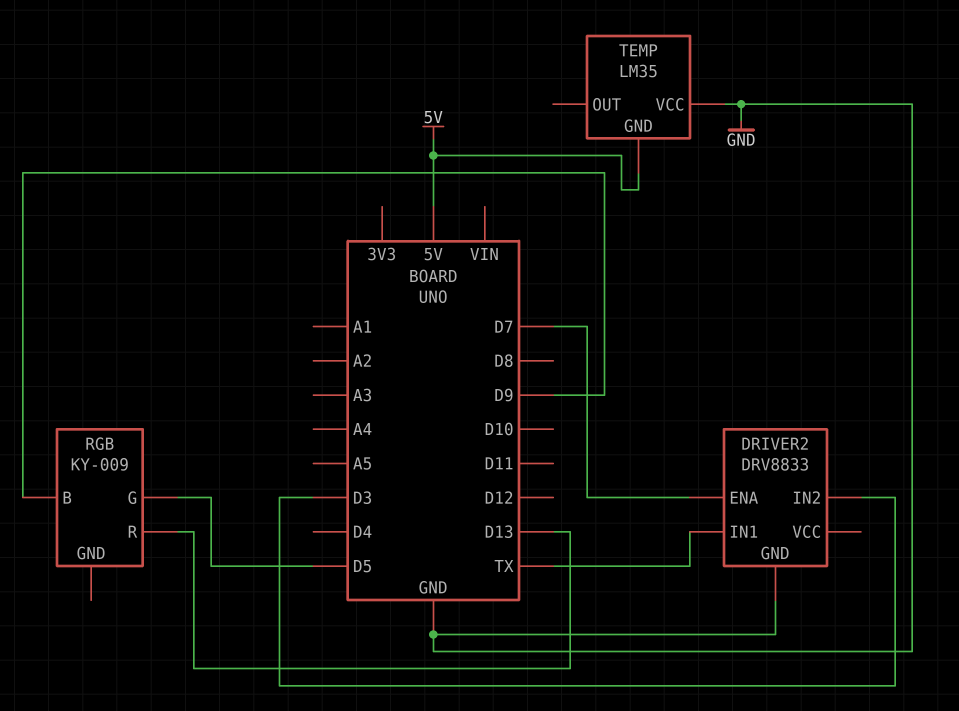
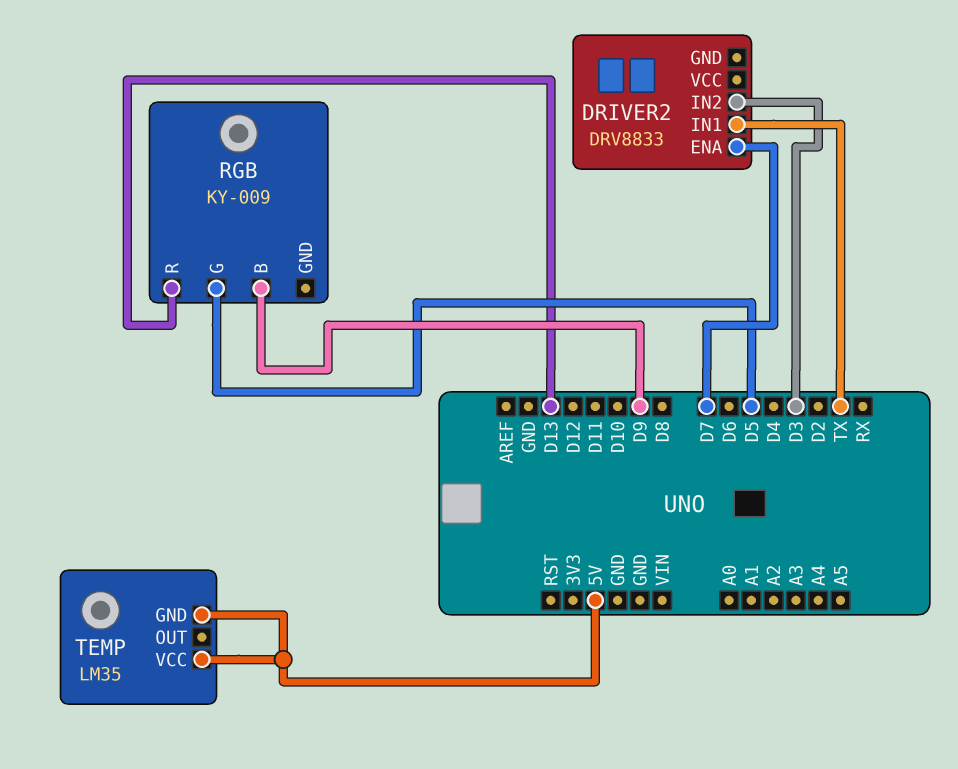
DRIVER2 pin GND: GND -> none
TEMP pin VCC: GND -> 5V

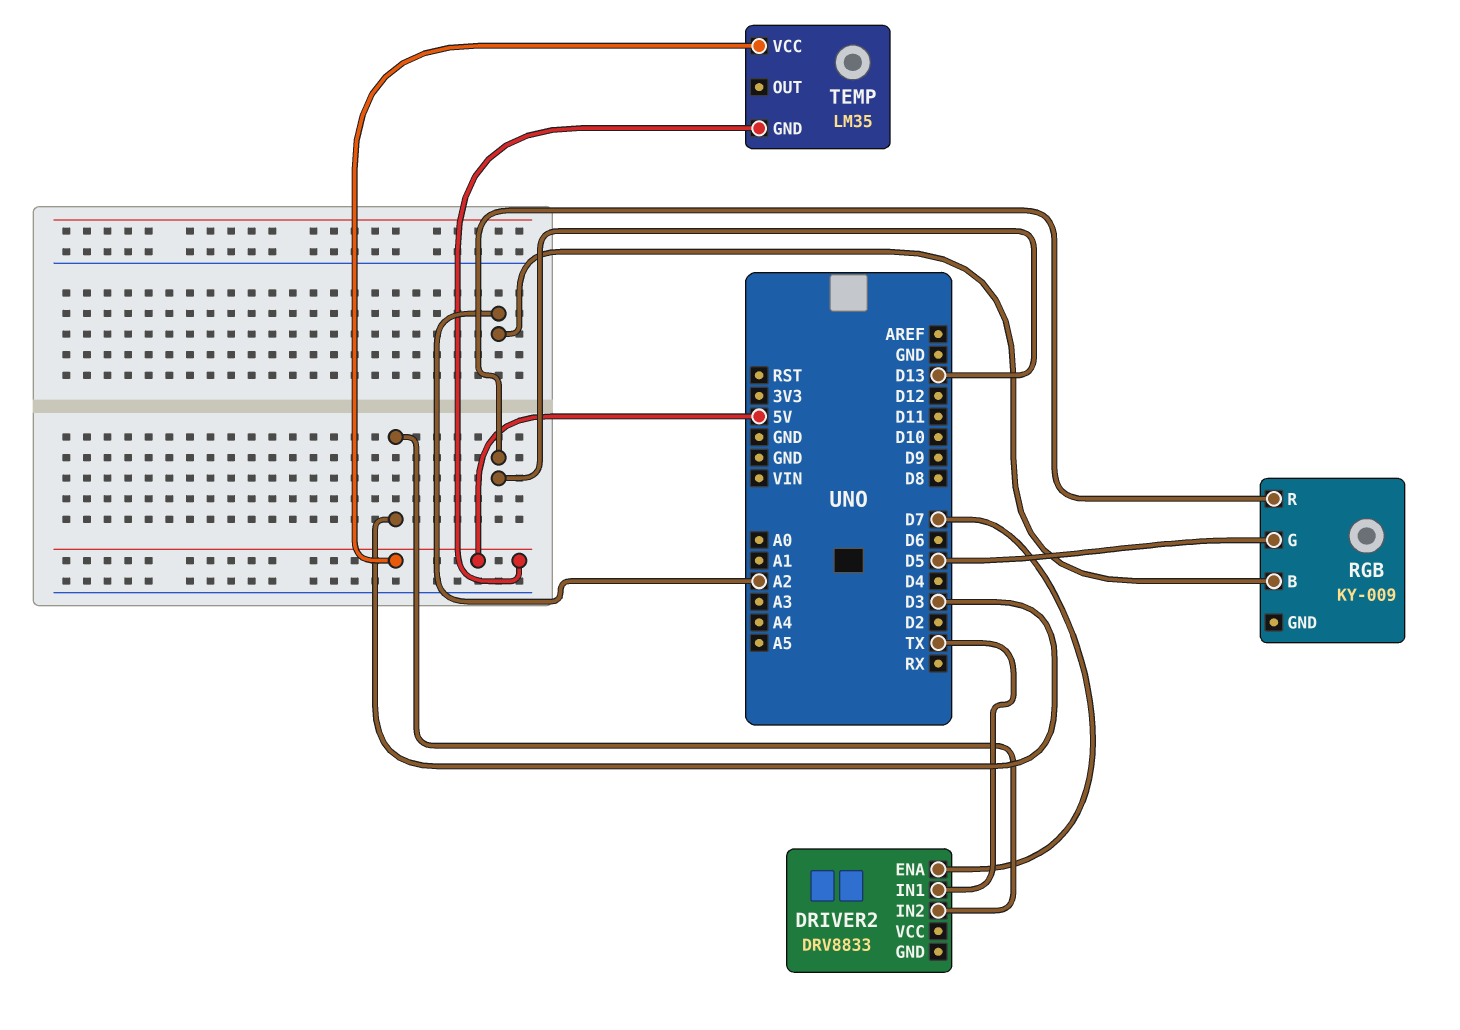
RGB pin B: D9 -> A2

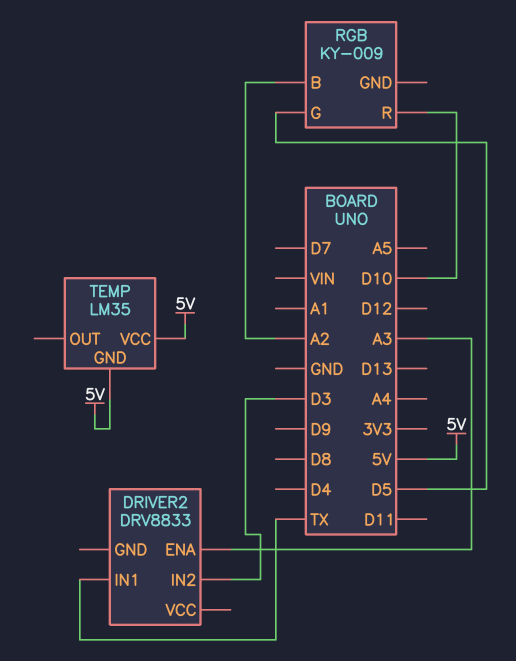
DRIVER2 pin ENA: D7 -> A3
RGB pin R: D13 -> D10

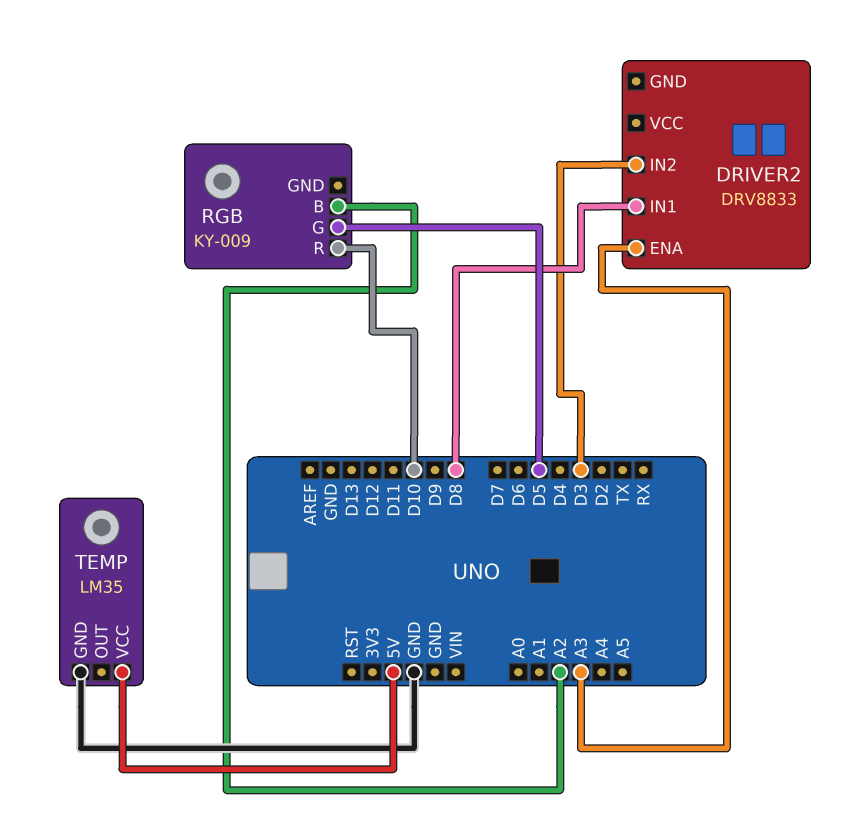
DRIVER2 pin IN1: TX -> D8
TEMP pin GND: 5V -> GND

